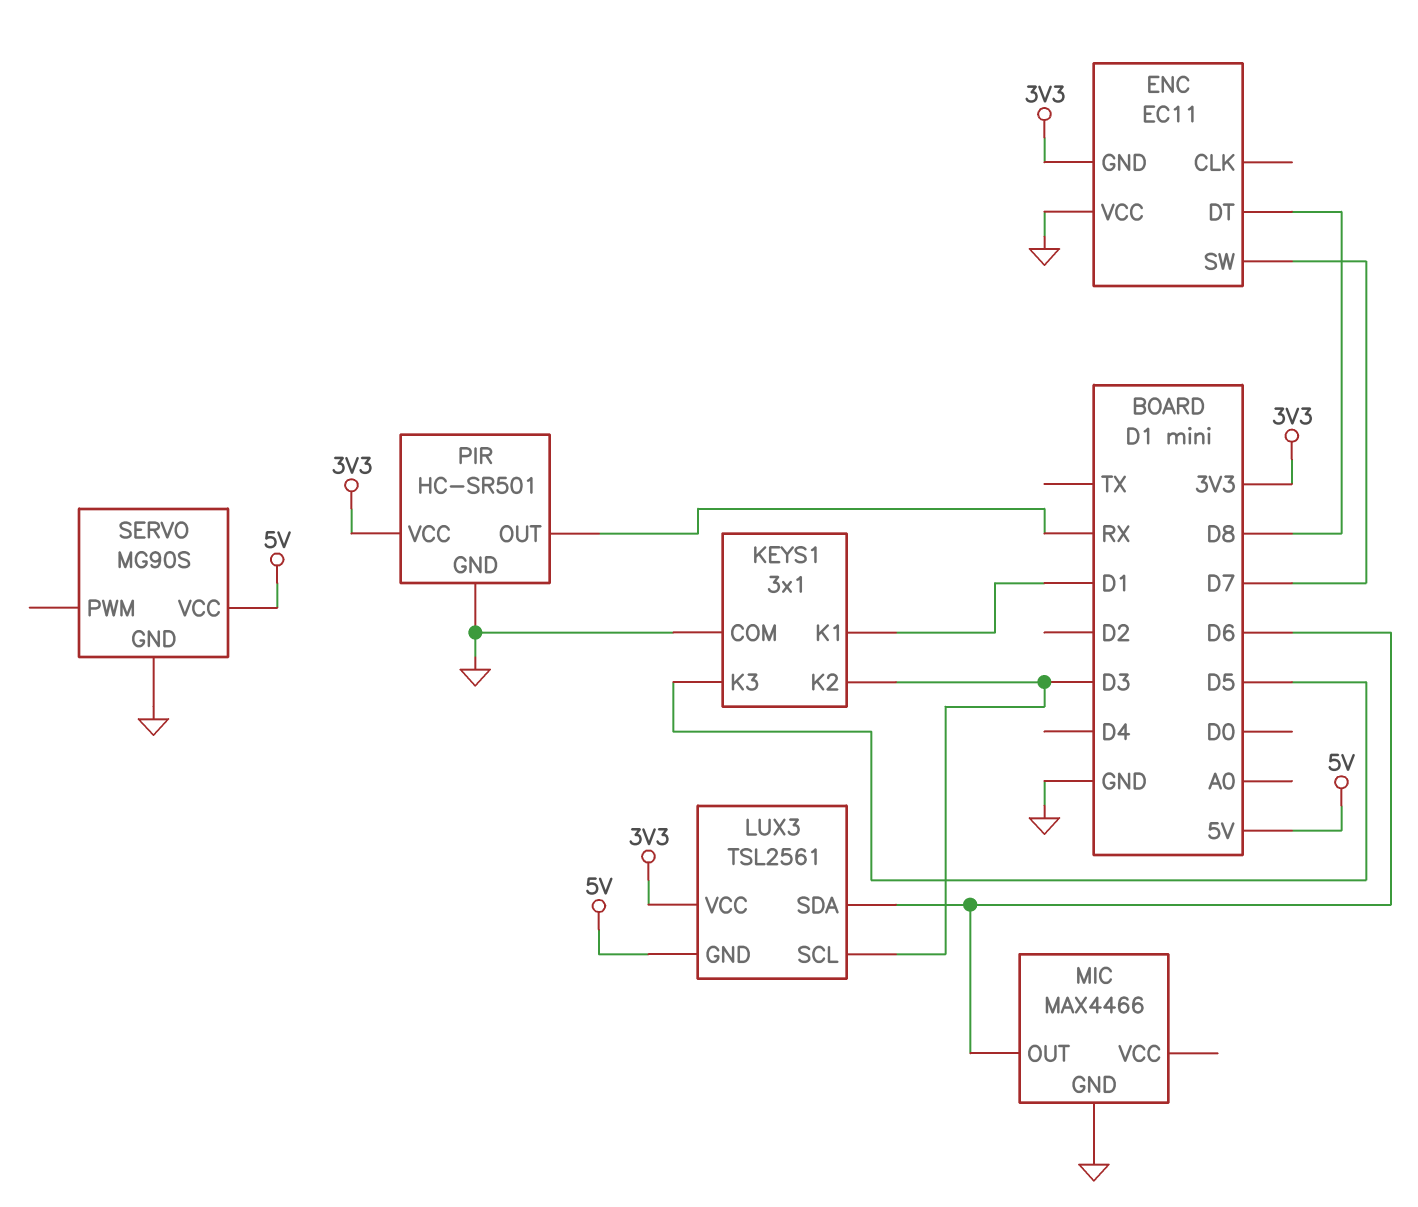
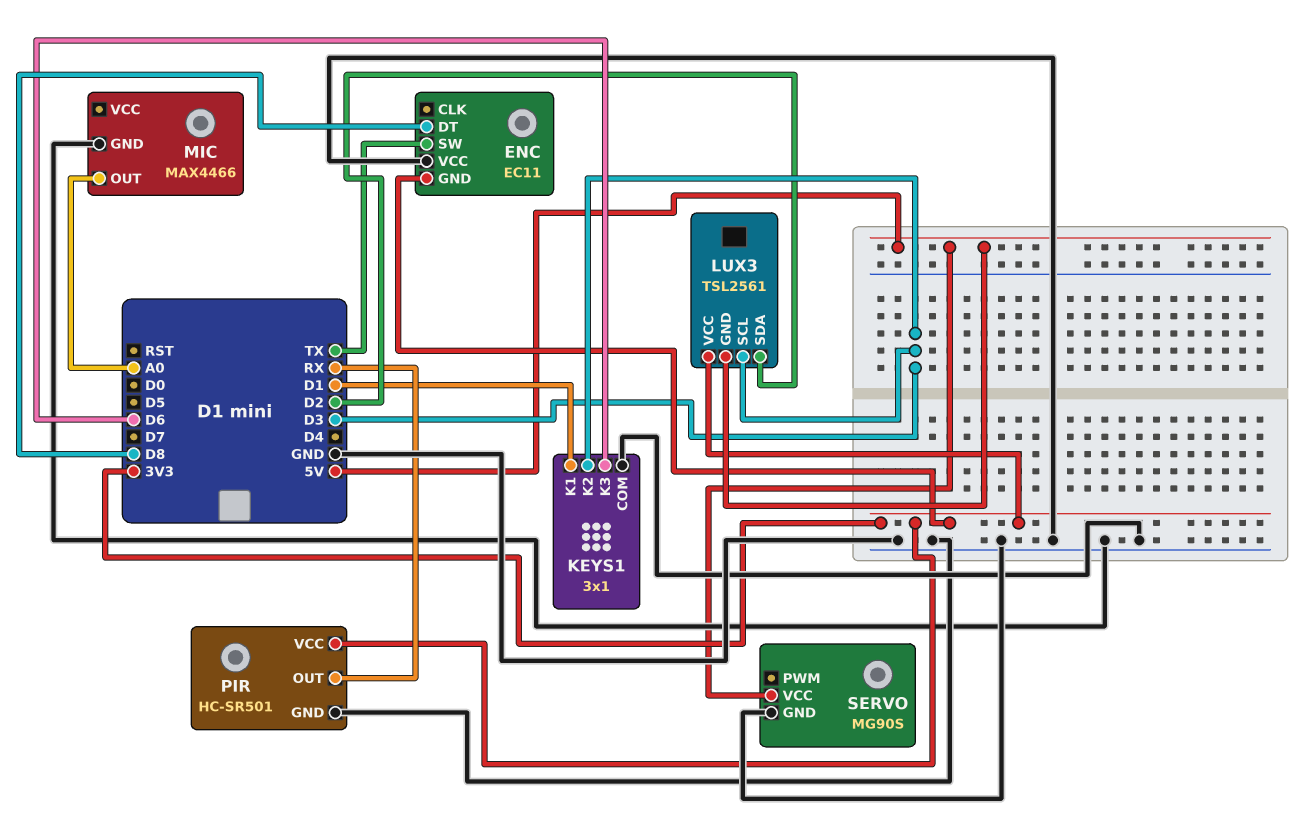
ENC pin SW: D7 -> TX
KEYS1 pin K3: D5 -> D6
LUX3 pin SDA: D6 -> D2
MIC pin OUT: D6 -> A0

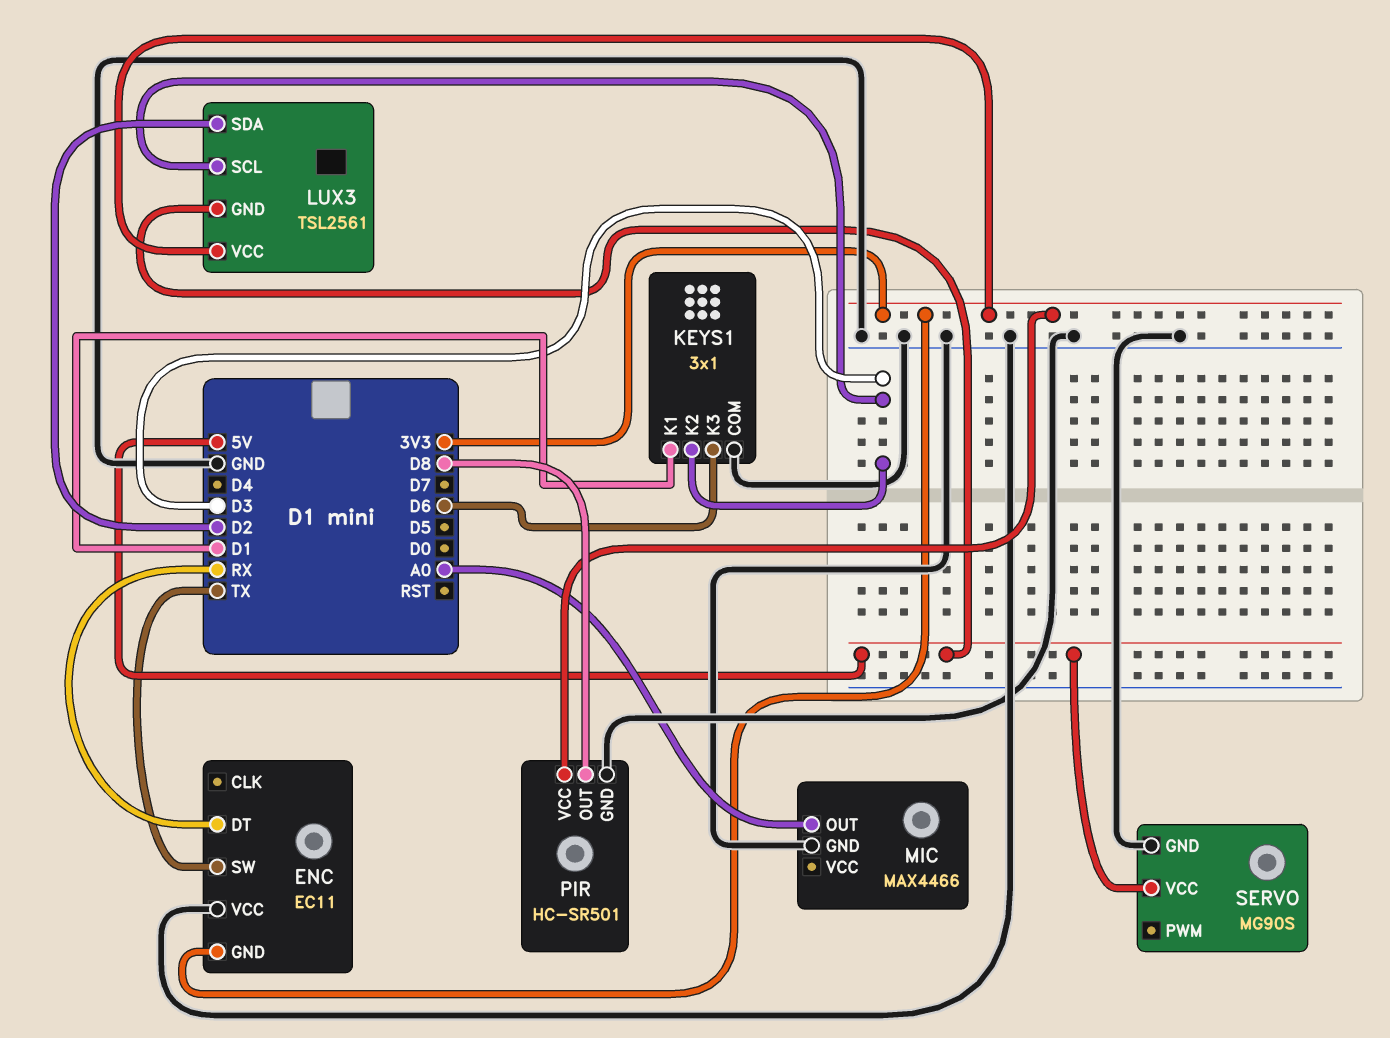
ENC pin DT: D8 -> RX
PIR pin OUT: RX -> D8

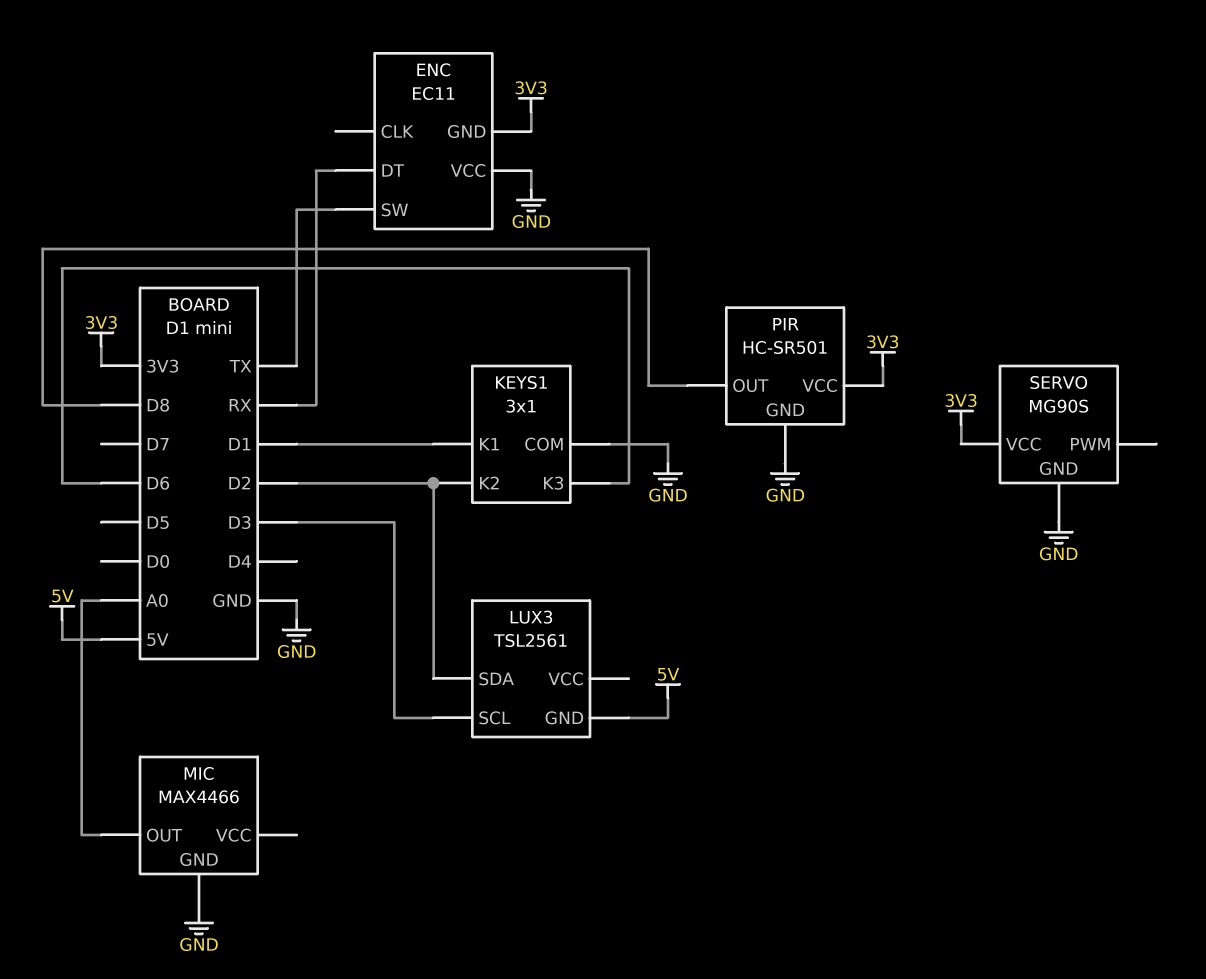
KEYS1 pin K2: D3 -> D2
LUX3 pin VCC: 3V3 -> none
SERVO pin VCC: 5V -> 3V3

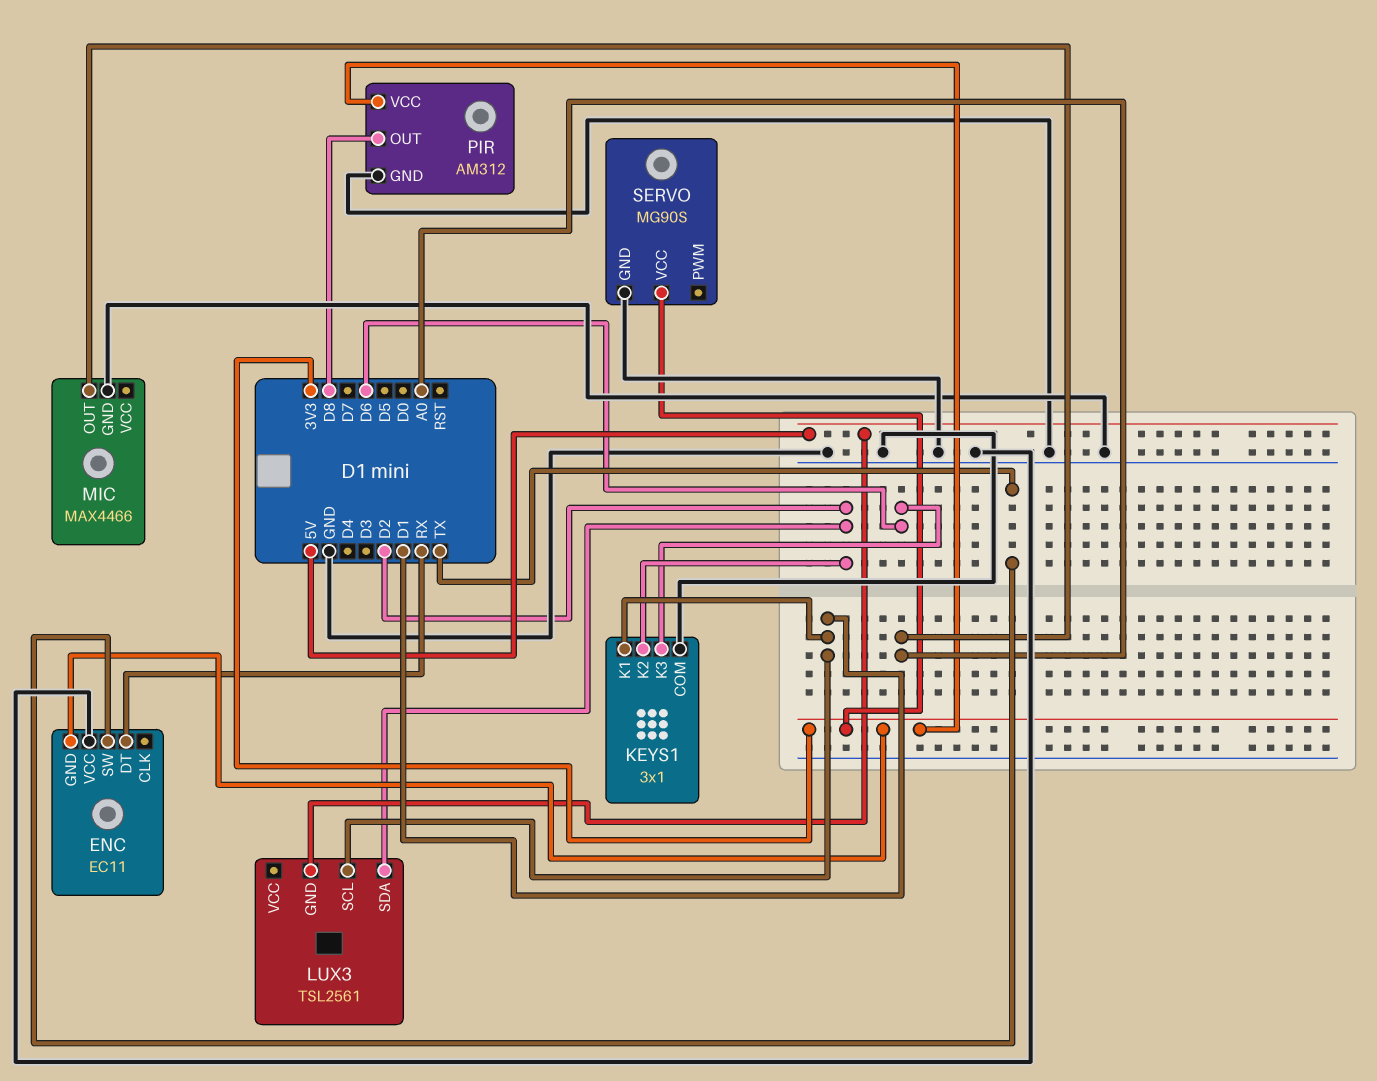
LUX3 pin SCL: D3 -> D1
PIR: HC-SR501 -> AM312

